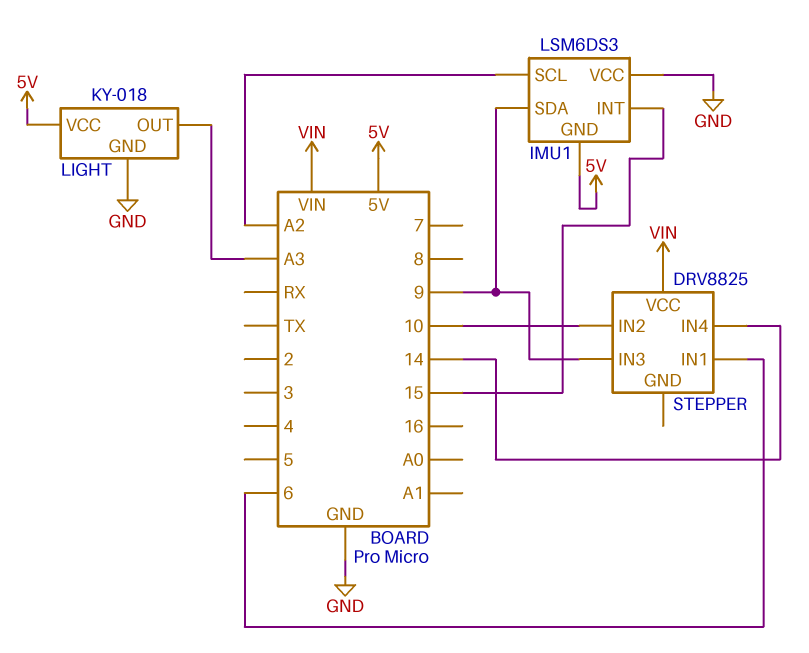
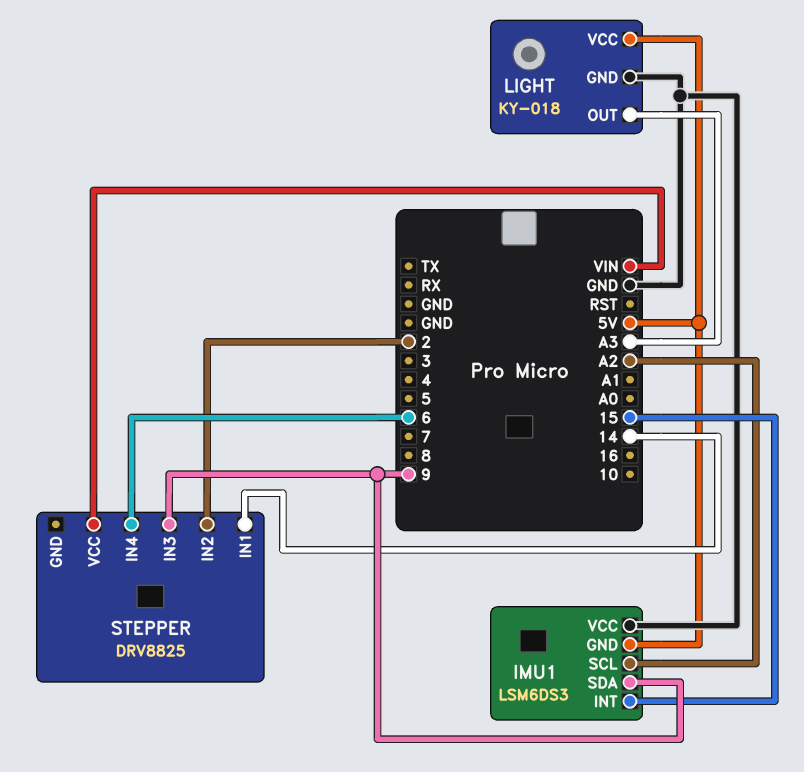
STEPPER pin IN1: 6 -> 14
STEPPER pin IN2: 10 -> 2
STEPPER pin IN4: 14 -> 6

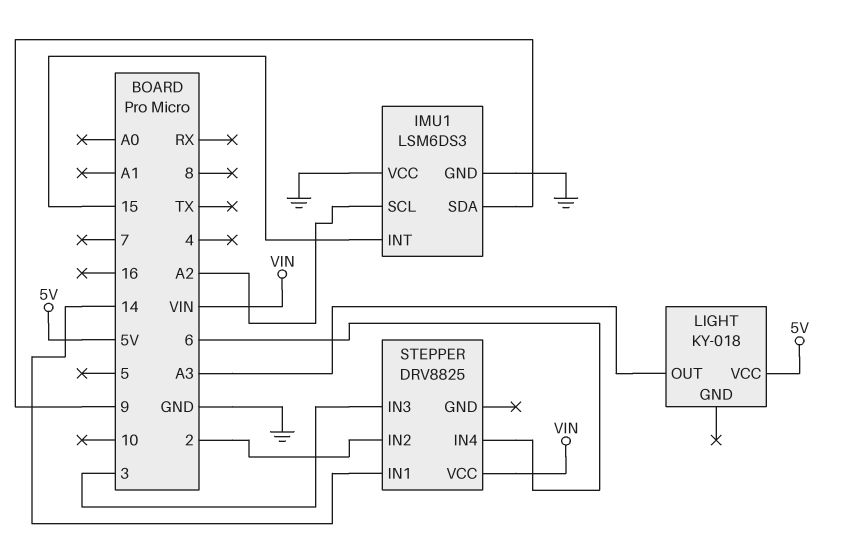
IMU1 pin GND: 5V -> GND
LIGHT pin GND: GND -> none
STEPPER pin IN3: 9 -> 3

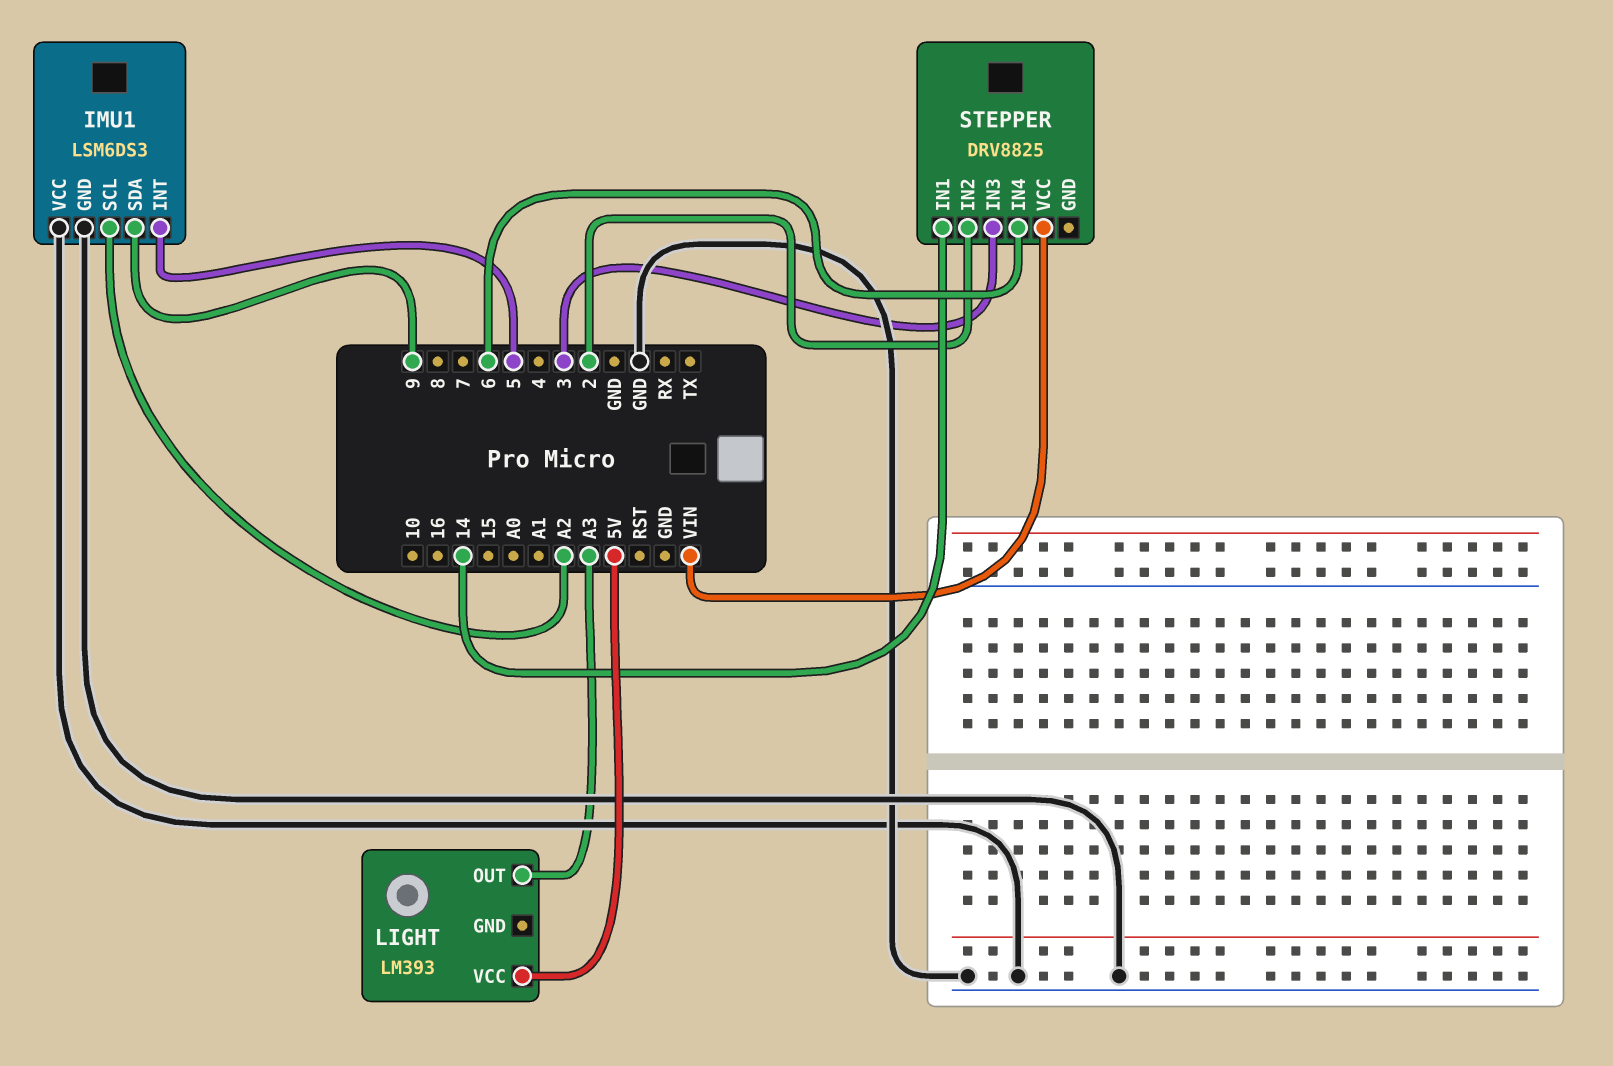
IMU1 pin INT: 15 -> 5
LIGHT: KY-018 -> LM393

